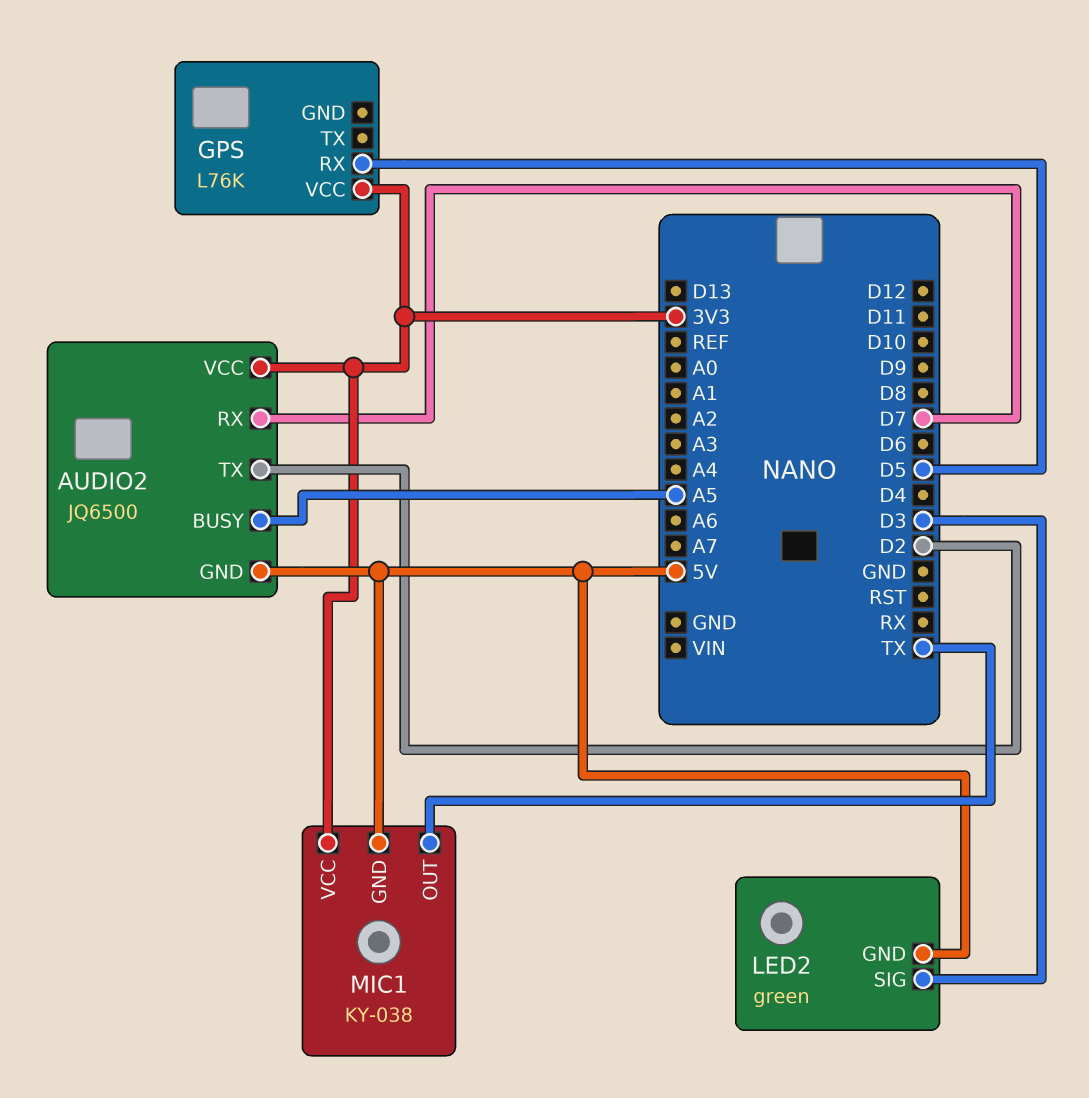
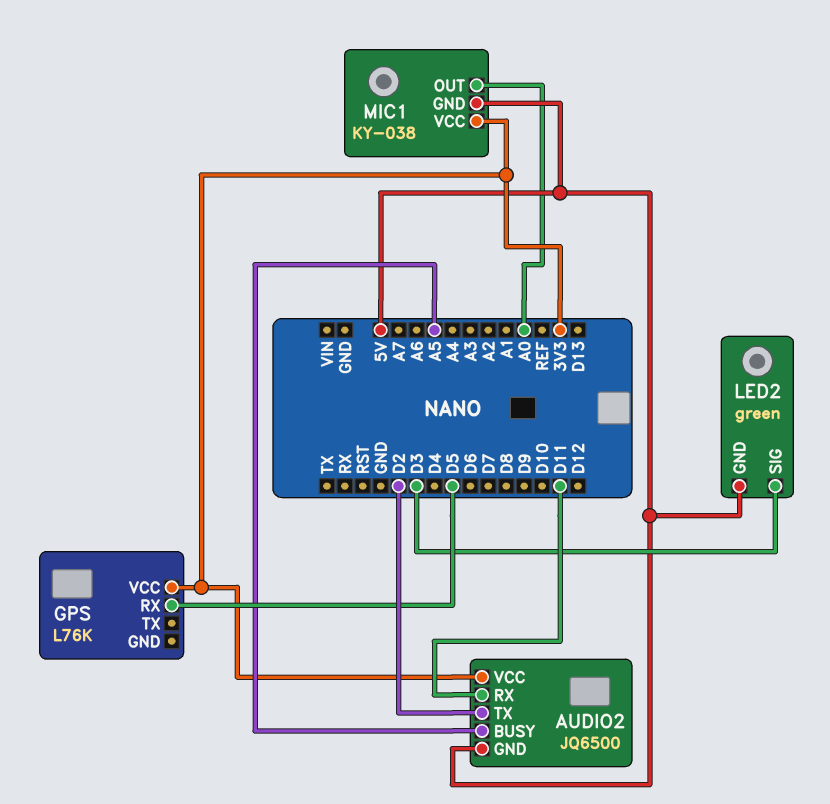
AUDIO2 pin RX: D7 -> D11
MIC1 pin OUT: TX -> A0

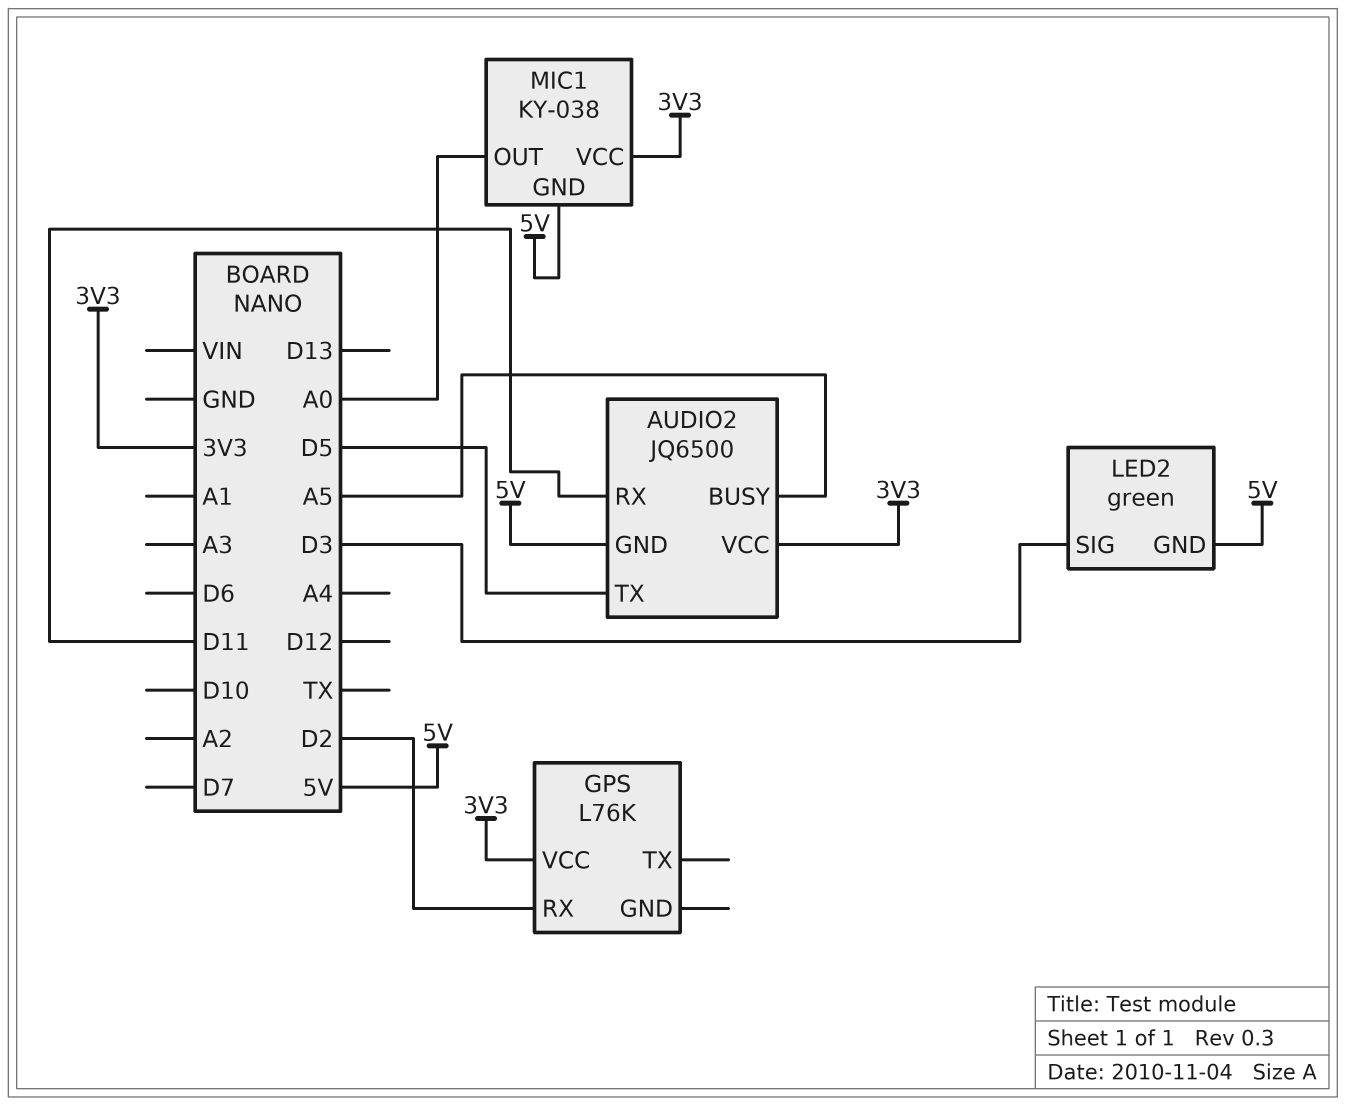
AUDIO2 pin TX: D2 -> D5
GPS pin RX: D5 -> D2

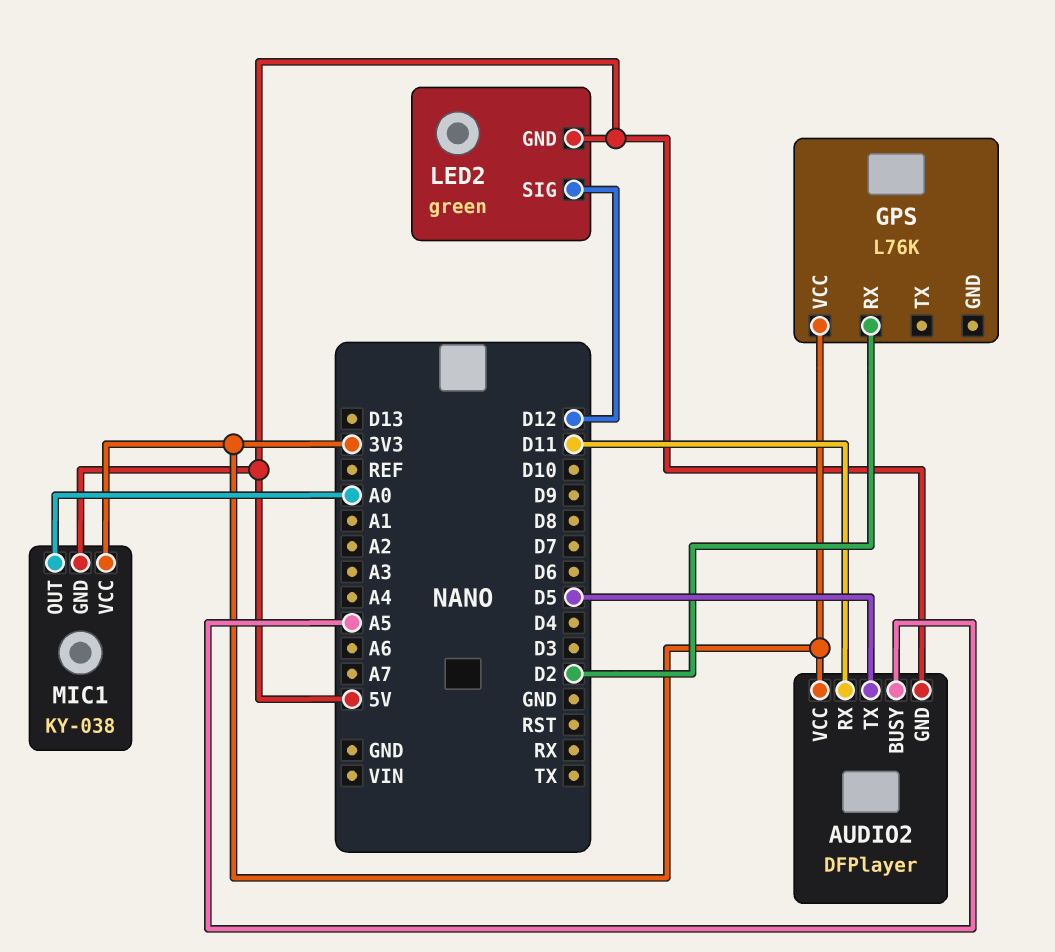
AUDIO2: JQ6500 -> DFPlayer
LED2 pin SIG: D3 -> D12

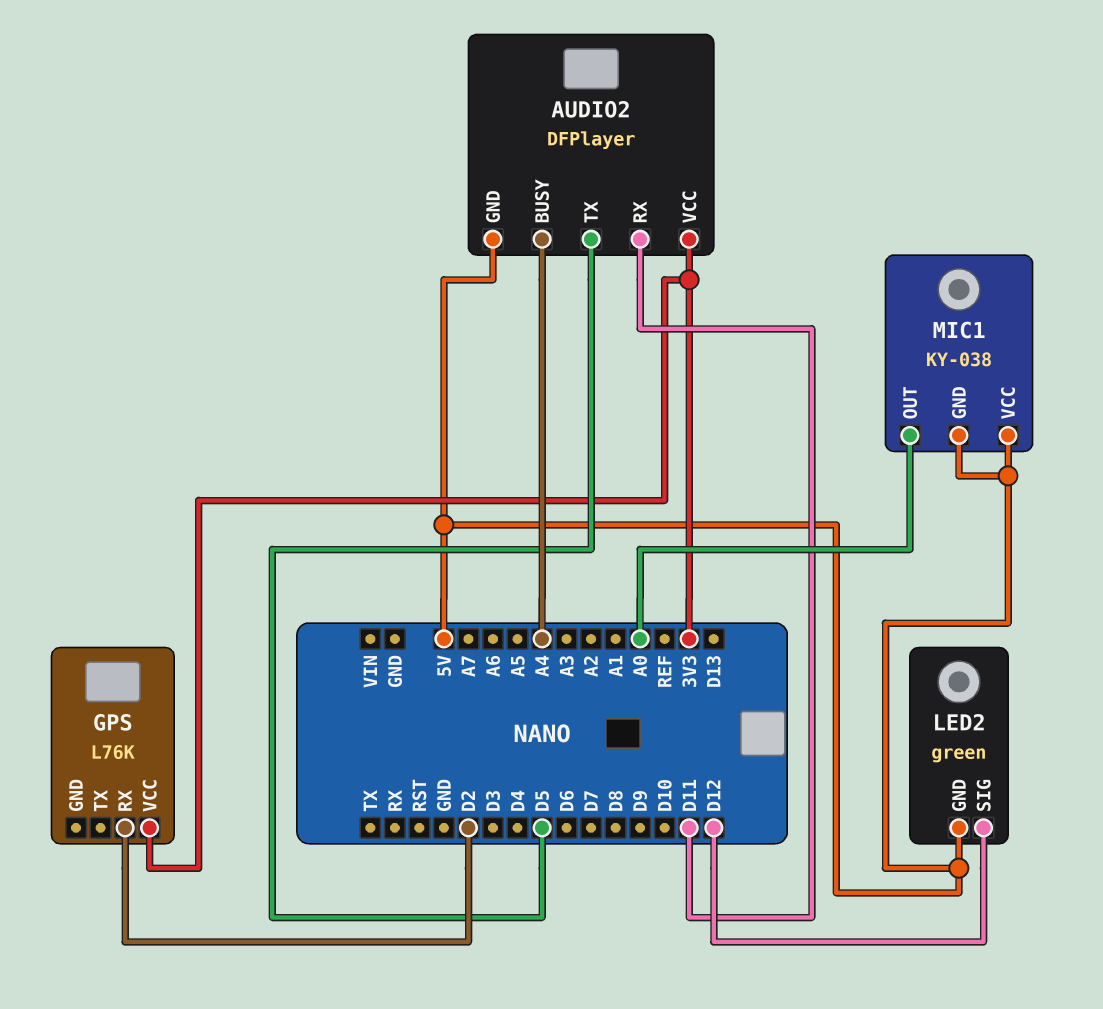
AUDIO2 pin BUSY: A5 -> A4
MIC1 pin VCC: 3V3 -> 5V

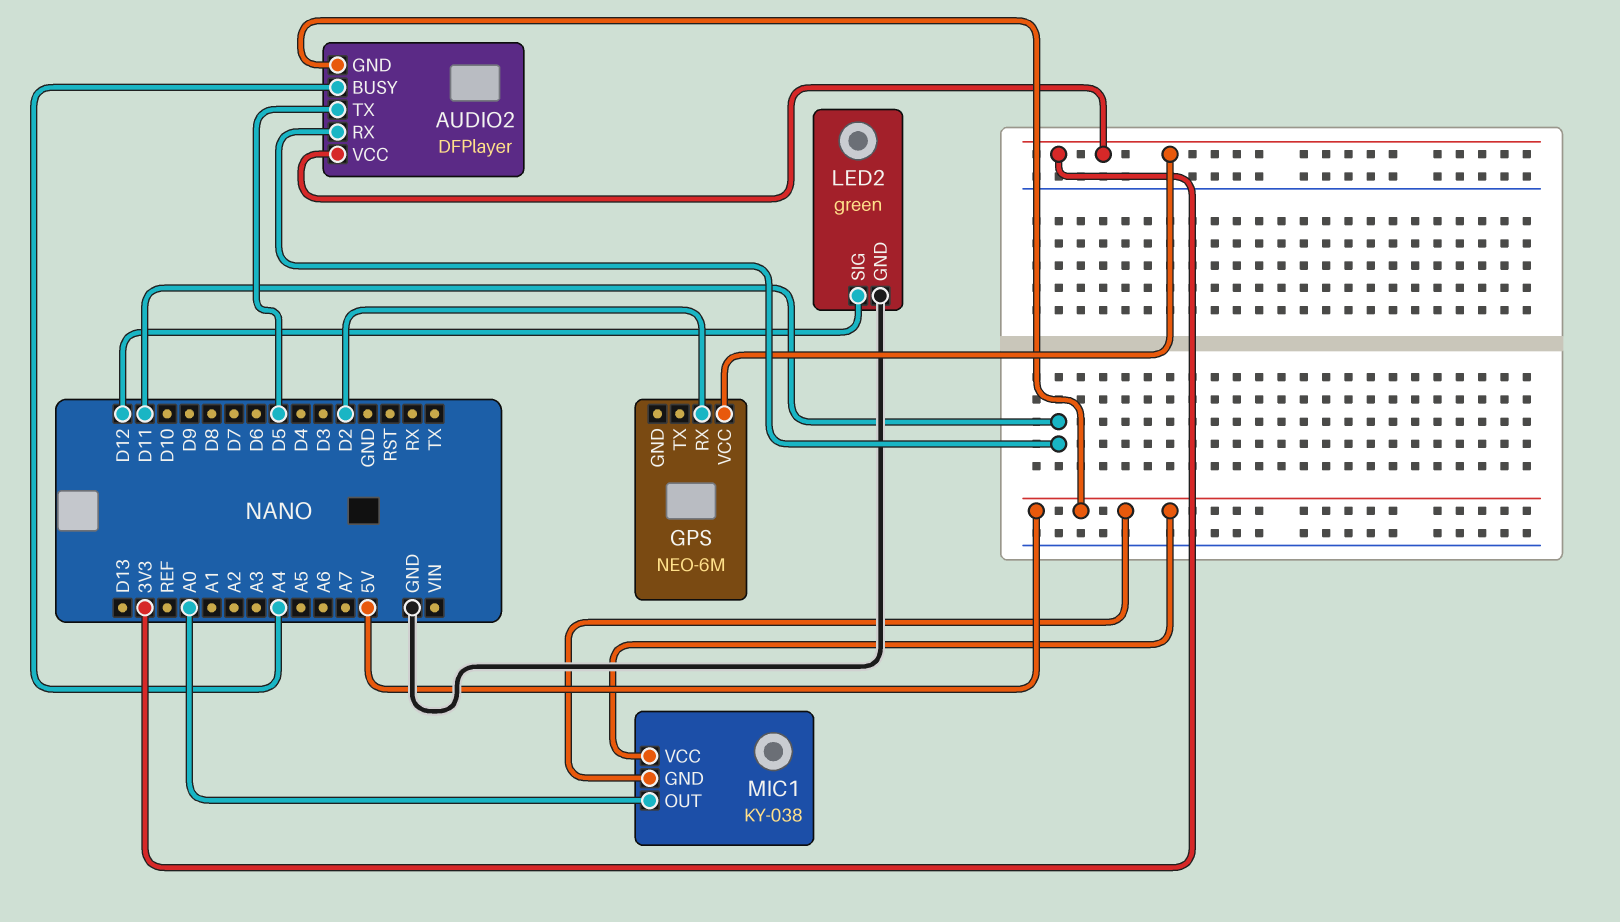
GPS: L76K -> NEO-6M
LED2 pin GND: 5V -> GND

